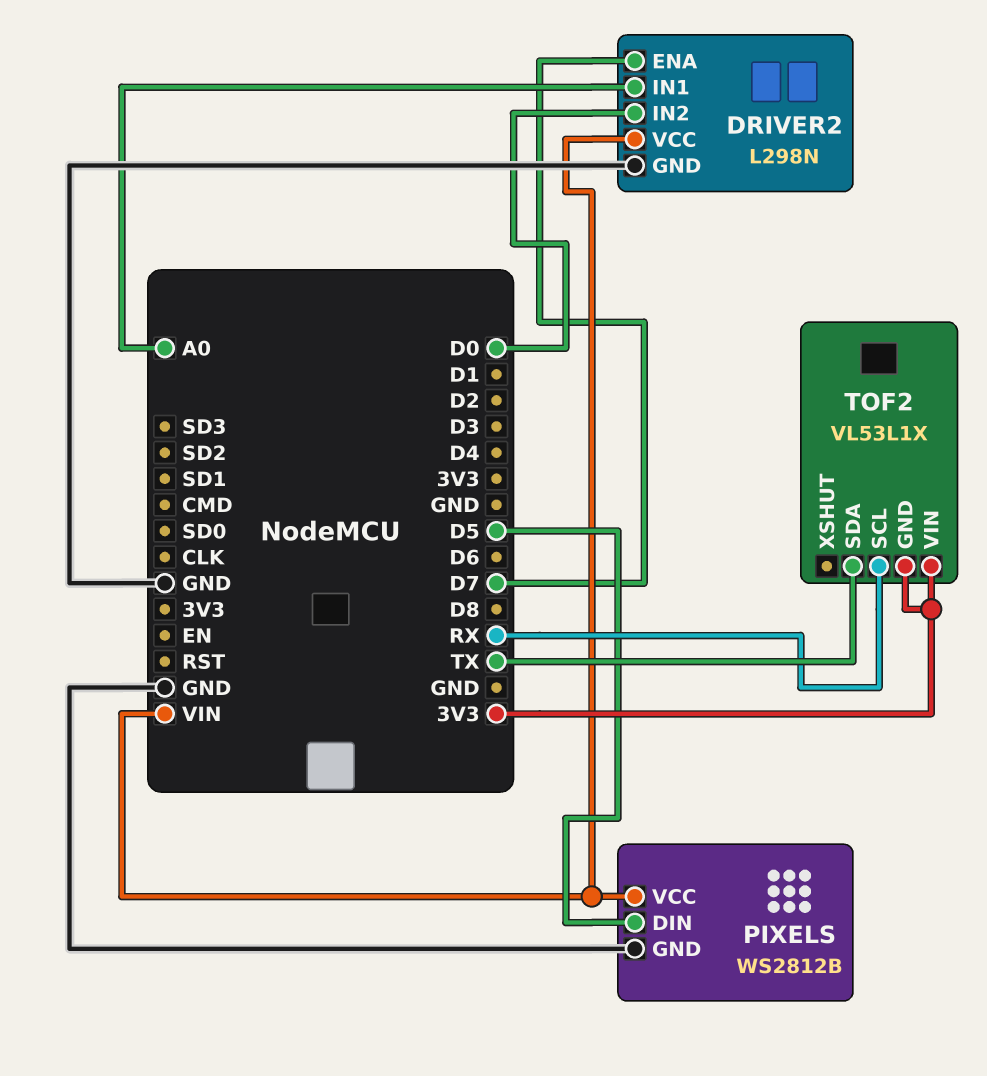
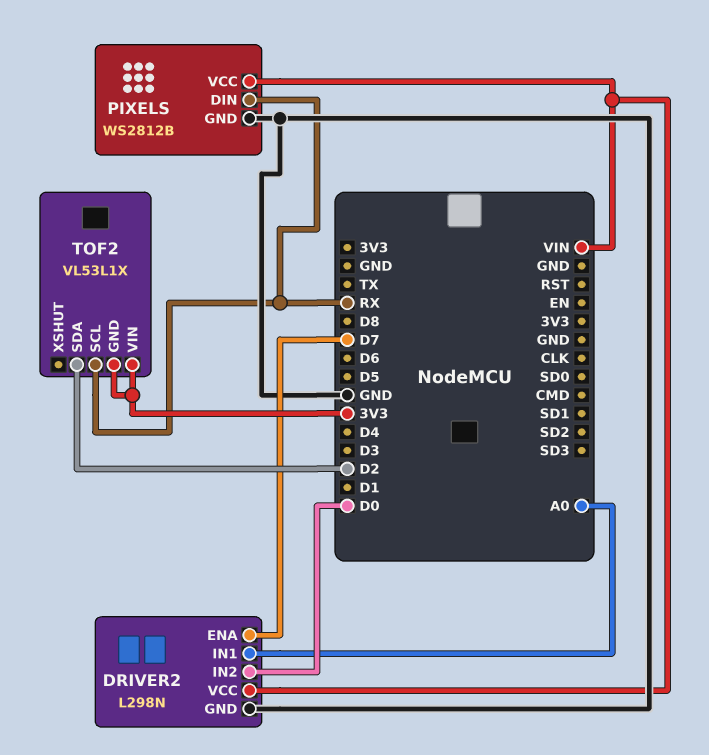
PIXELS pin DIN: D5 -> RX
TOF2 pin SDA: TX -> D2

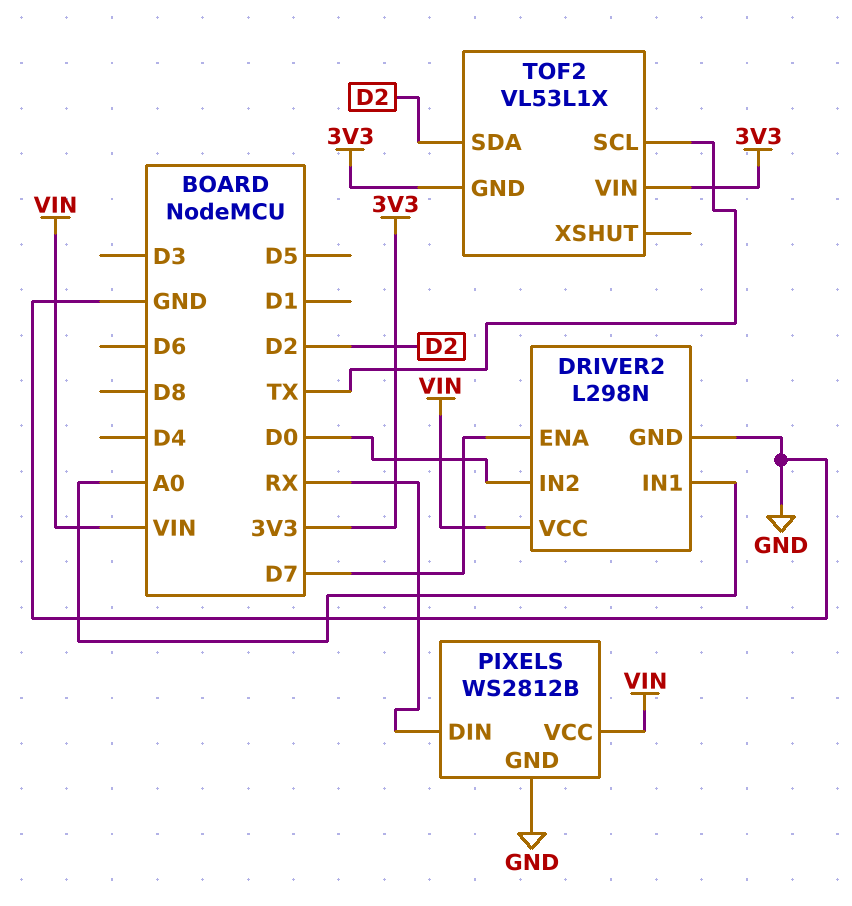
TOF2 pin SCL: RX -> TX

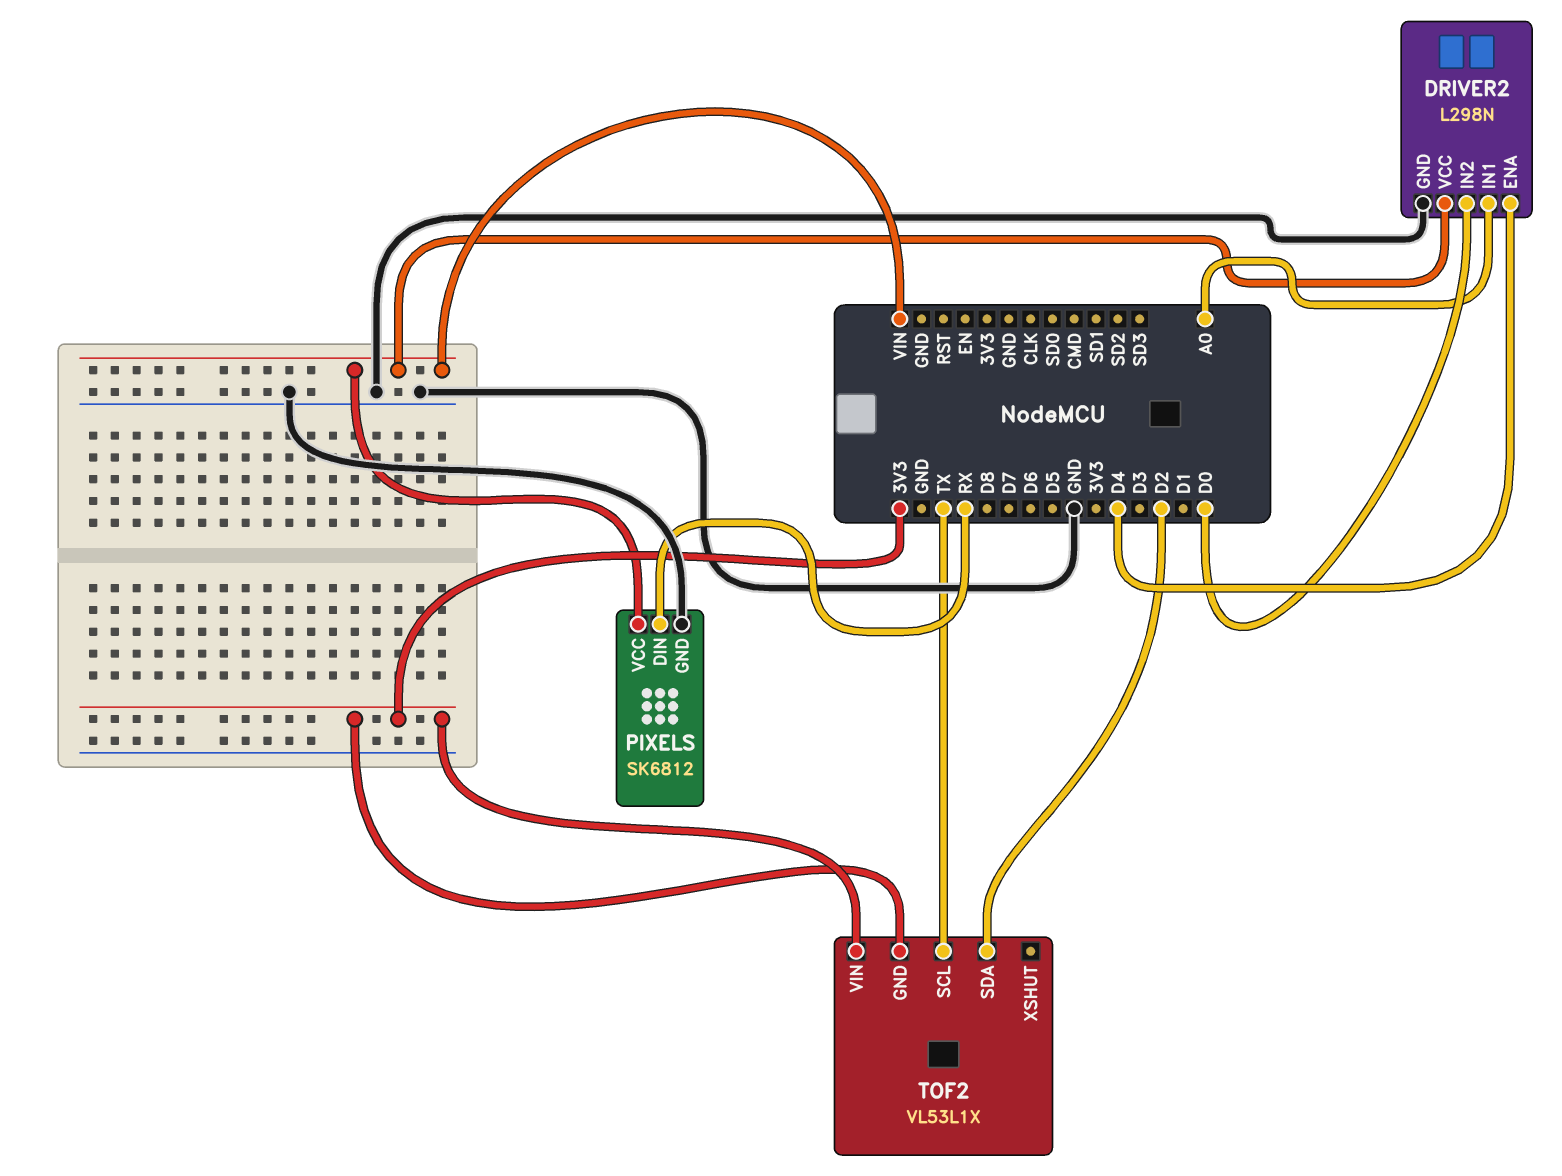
DRIVER2 pin ENA: D7 -> D4
PIXELS: WS2812B -> SK6812

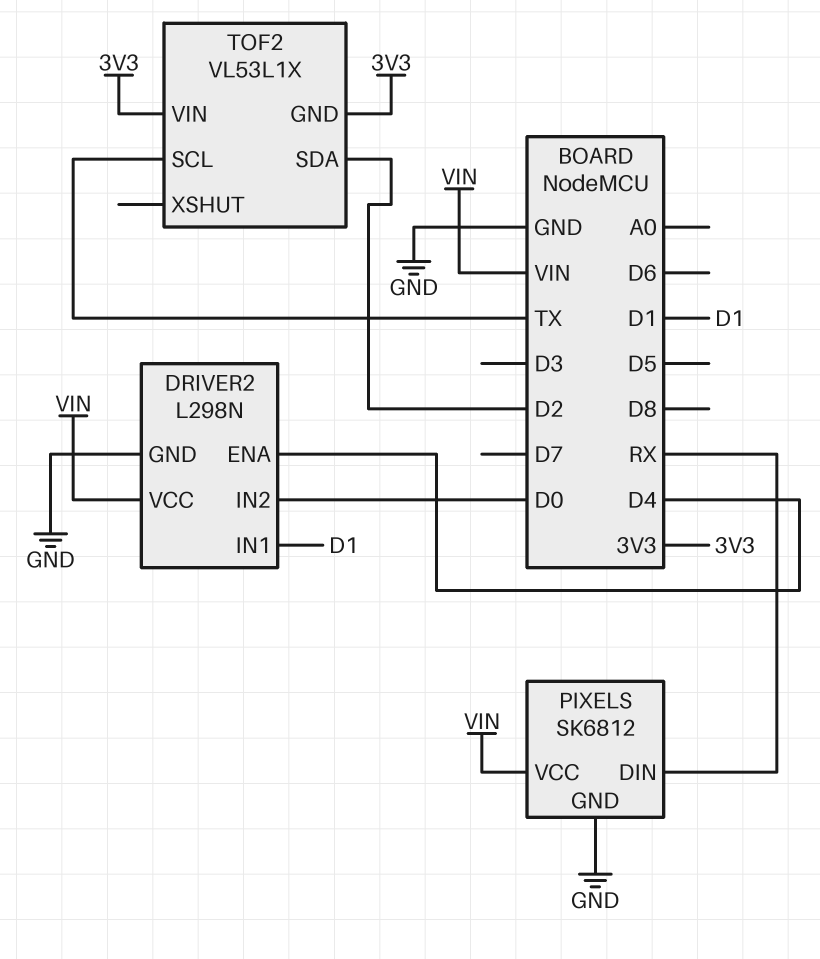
DRIVER2 pin IN1: A0 -> D1

